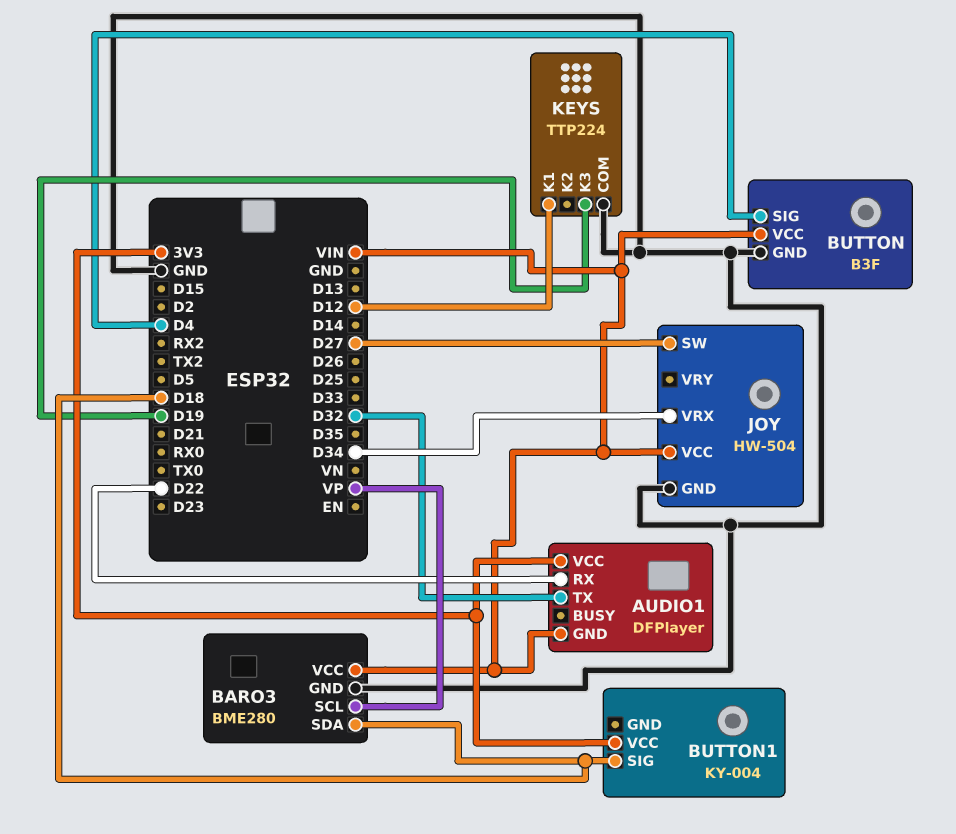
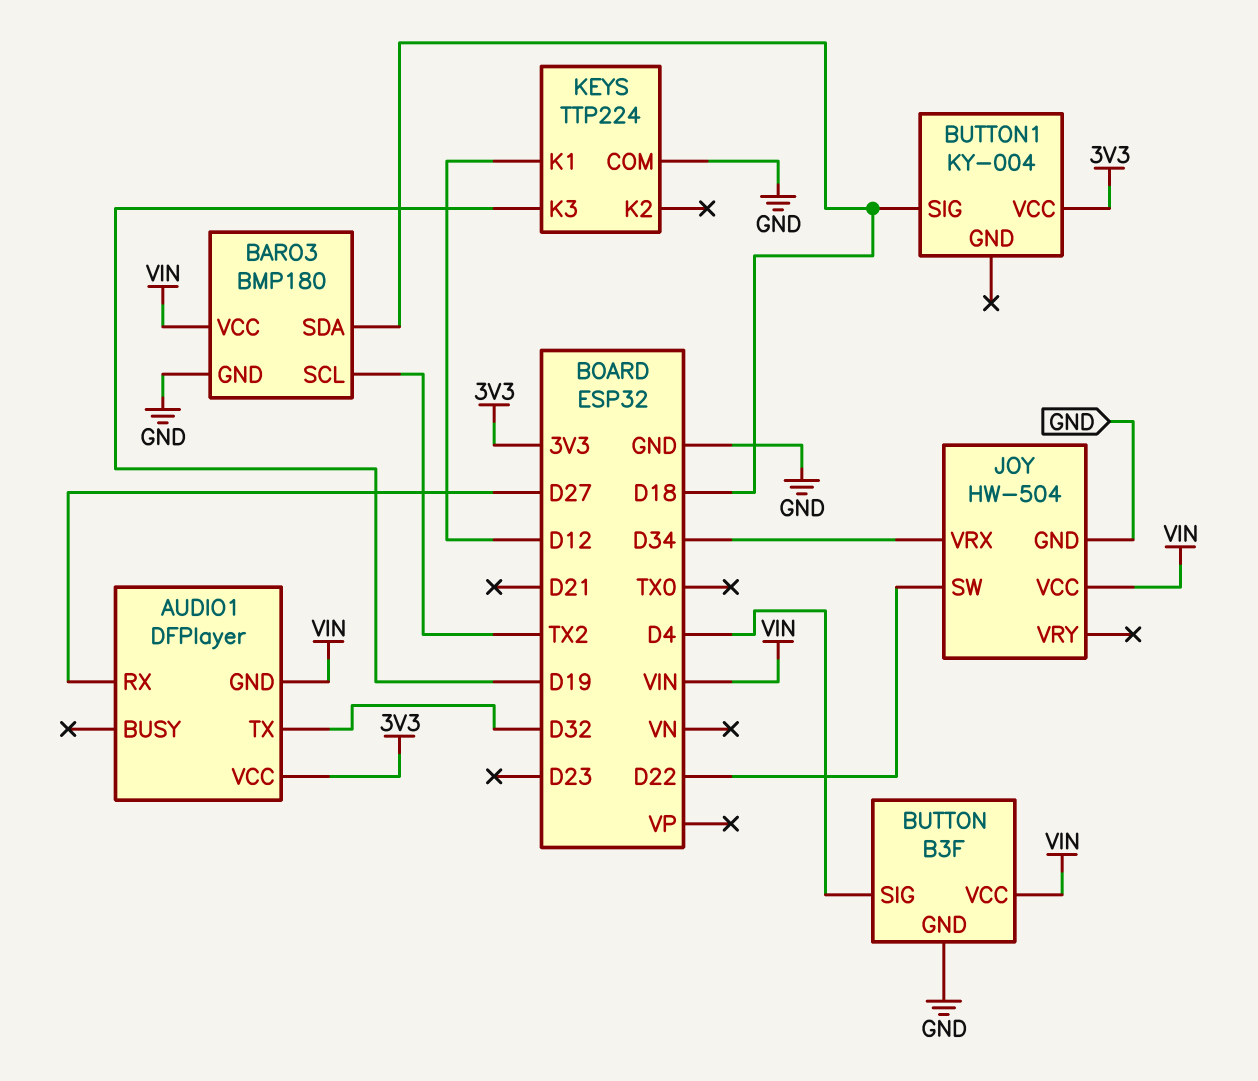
AUDIO1 pin RX: D22 -> D27
BARO3: BME280 -> BMP180
BARO3 pin SCL: VP -> TX2
JOY pin SW: D27 -> D22

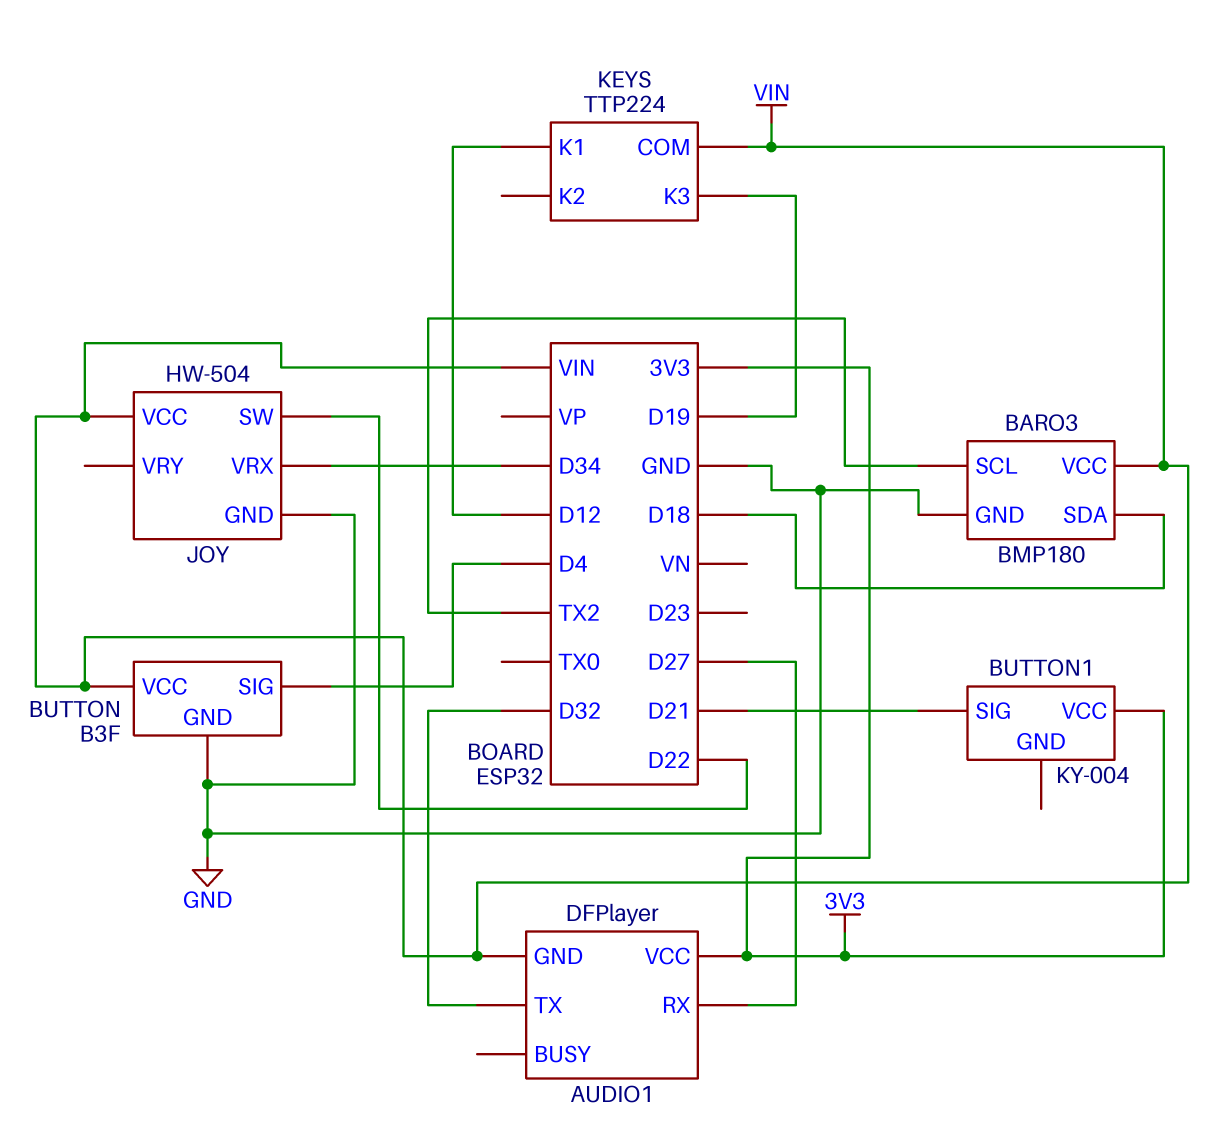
BUTTON1 pin SIG: D18 -> D21
KEYS pin COM: GND -> VIN

